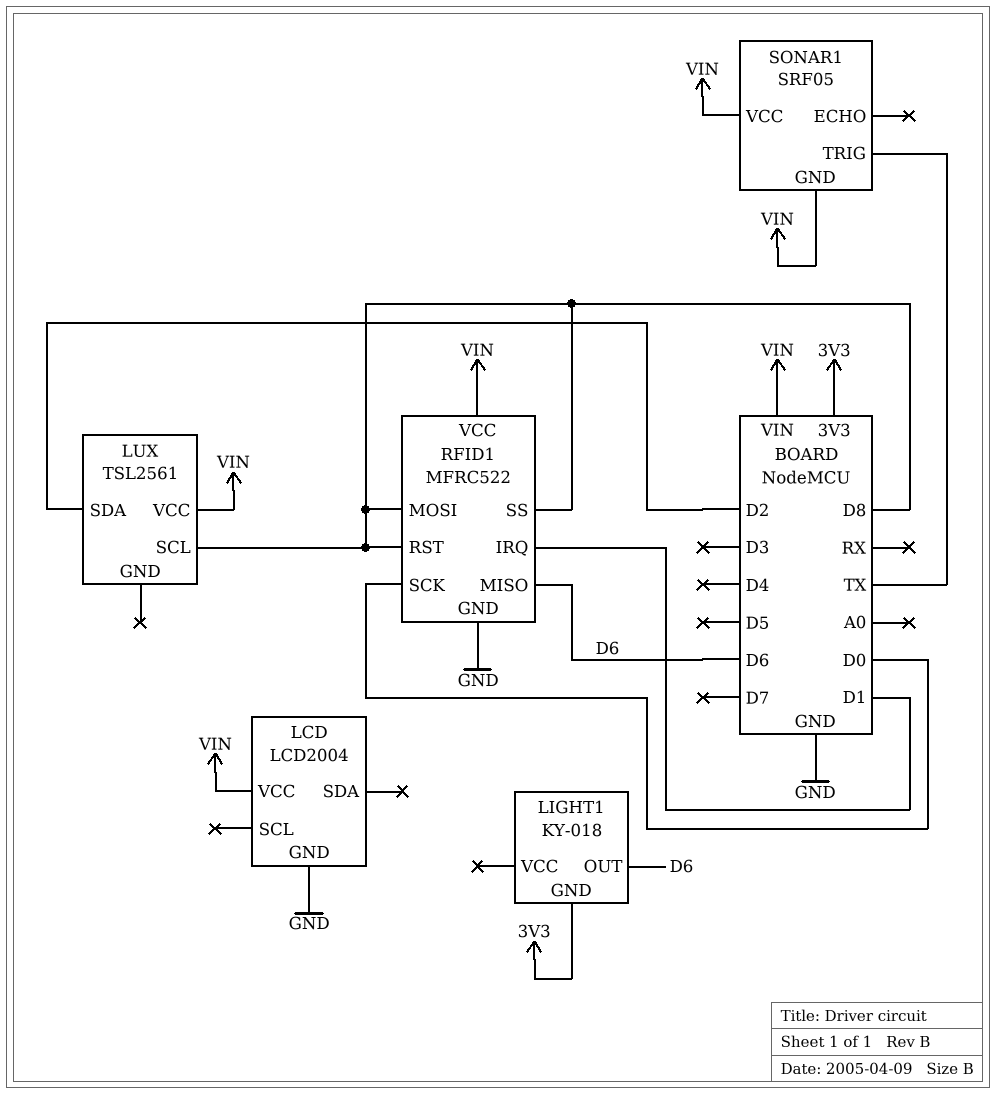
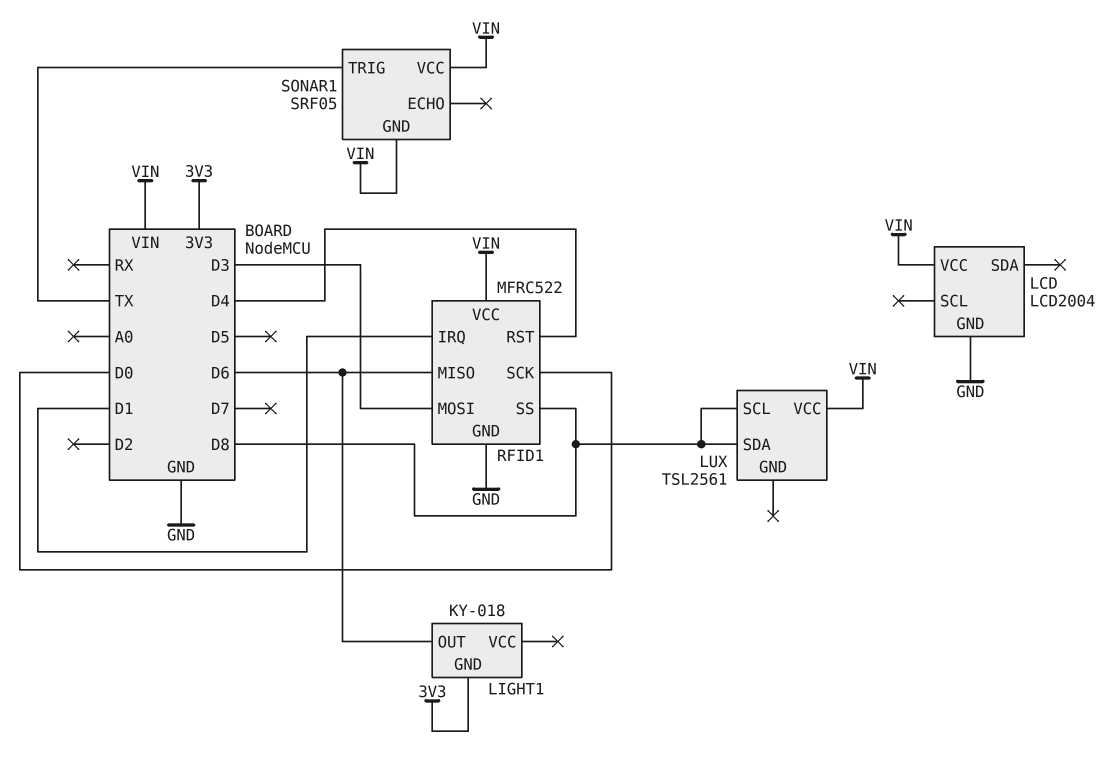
LUX pin SDA: D2 -> D8
RFID1 pin MOSI: D8 -> D3
RFID1 pin RST: D8 -> D4

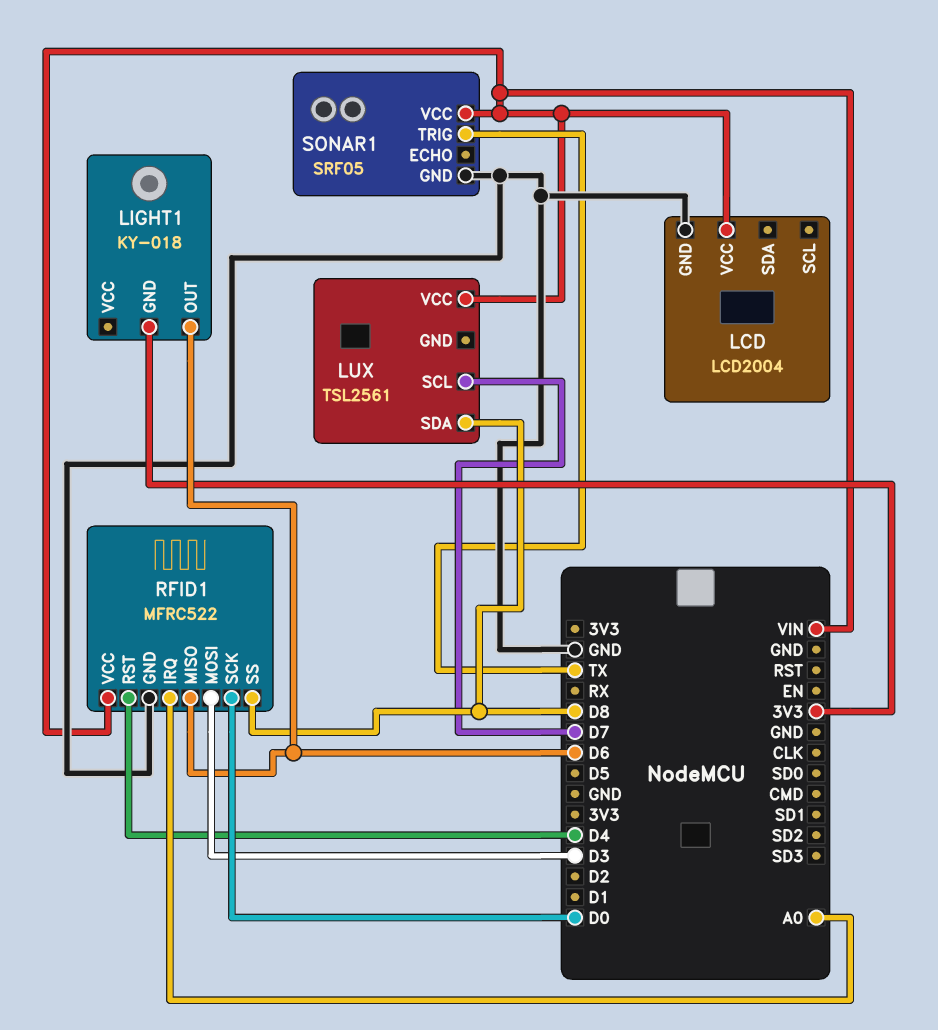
LUX pin SCL: D8 -> D7
RFID1 pin IRQ: D1 -> A0
SONAR1 pin GND: VIN -> GND

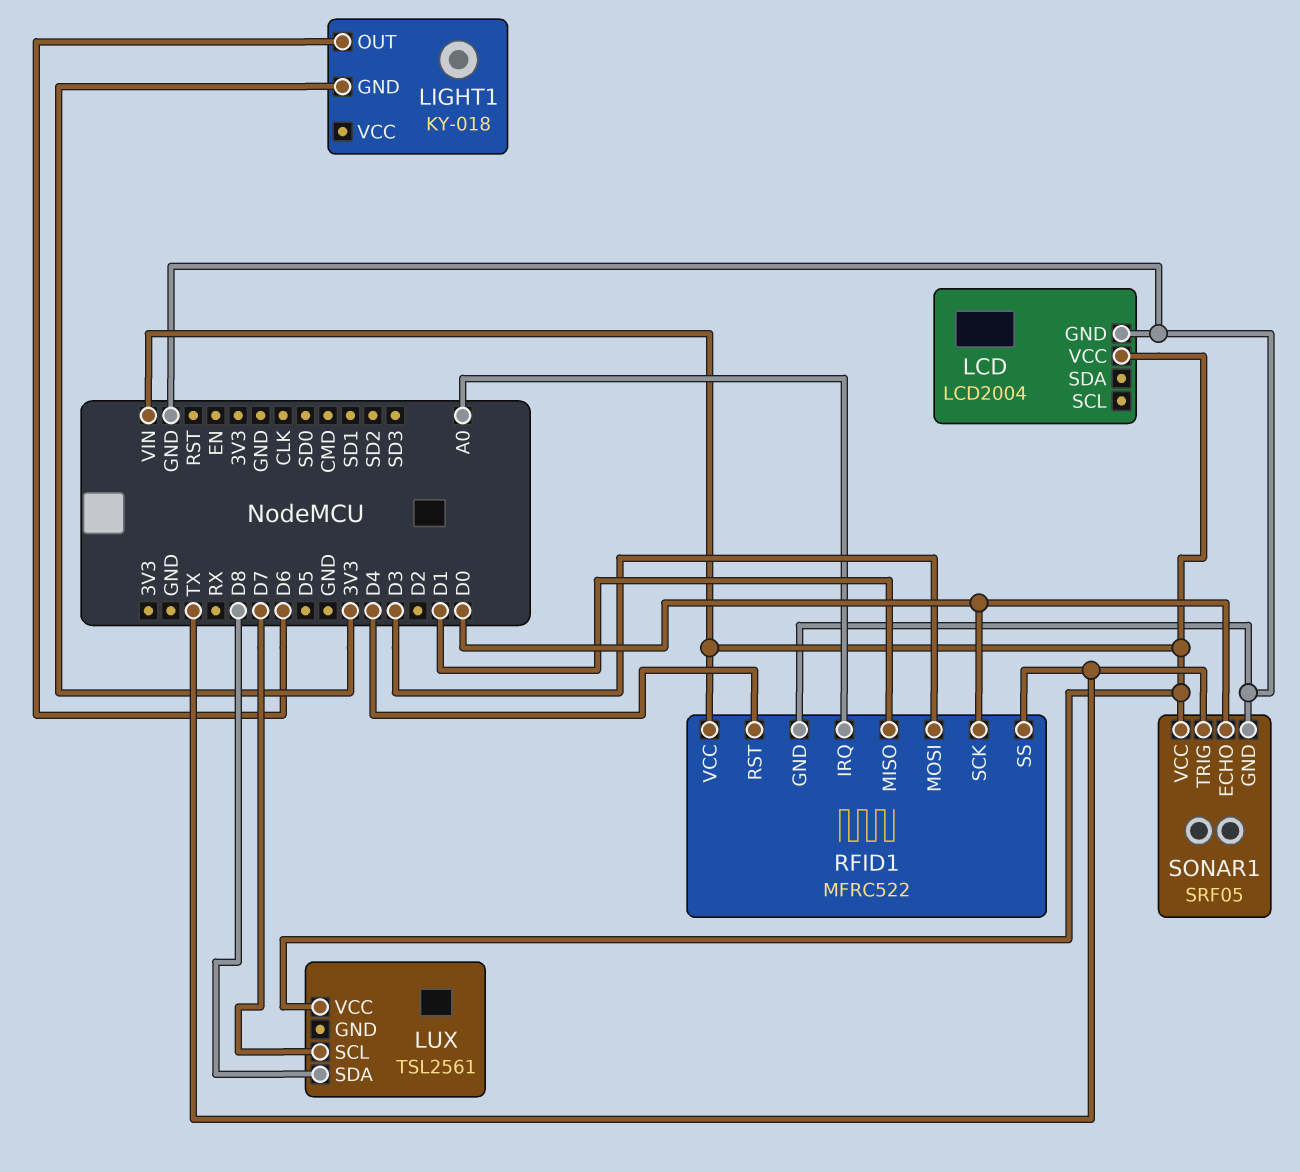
RFID1 pin MISO: D6 -> D1
RFID1 pin SS: D8 -> TX
SONAR1 pin ECHO: none -> D0

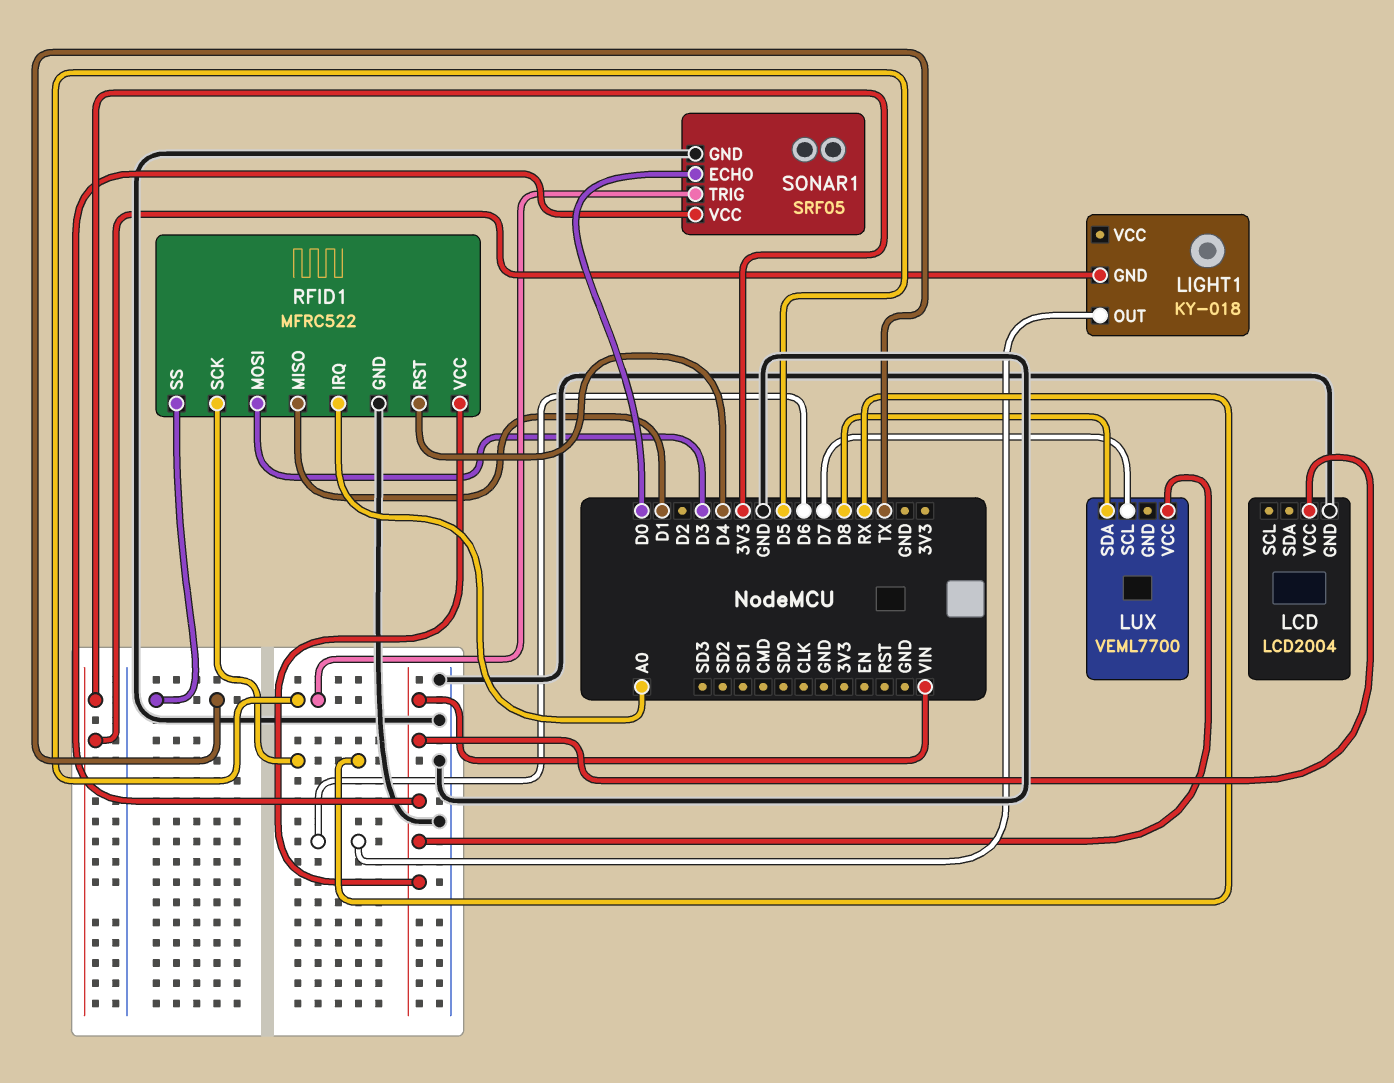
LUX: TSL2561 -> VEML7700
RFID1 pin SCK: D0 -> RX
SONAR1 pin TRIG: TX -> D5

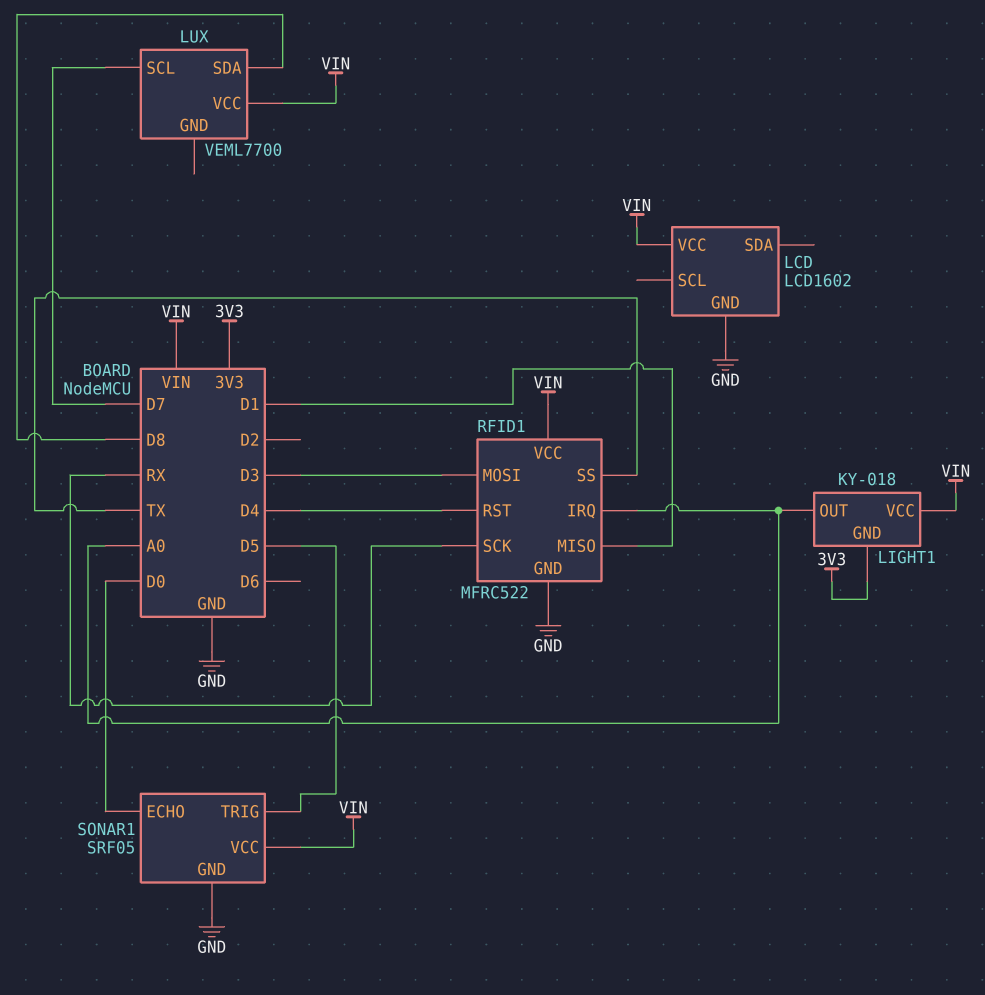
LCD: LCD2004 -> LCD1602
LIGHT1 pin OUT: D6 -> A0
LIGHT1 pin VCC: none -> VIN

